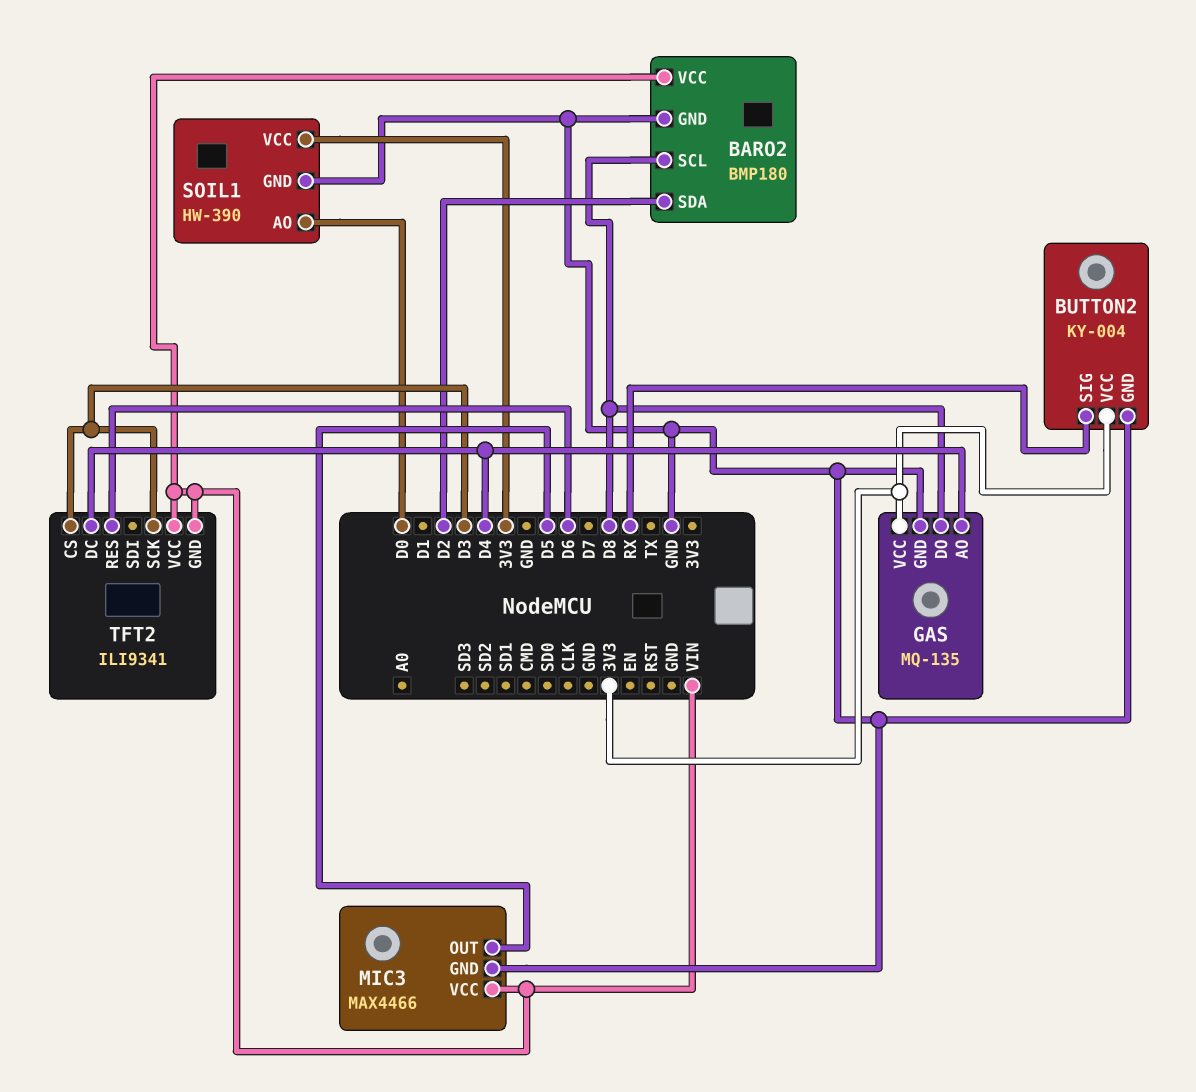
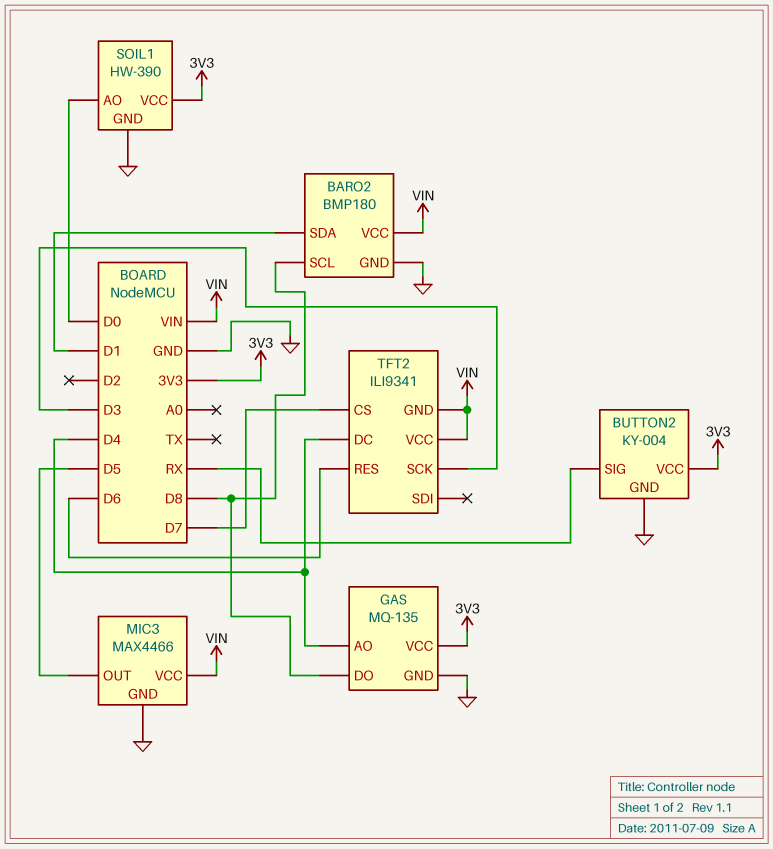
BARO2 pin SDA: D2 -> D1
TFT2 pin CS: D3 -> D7

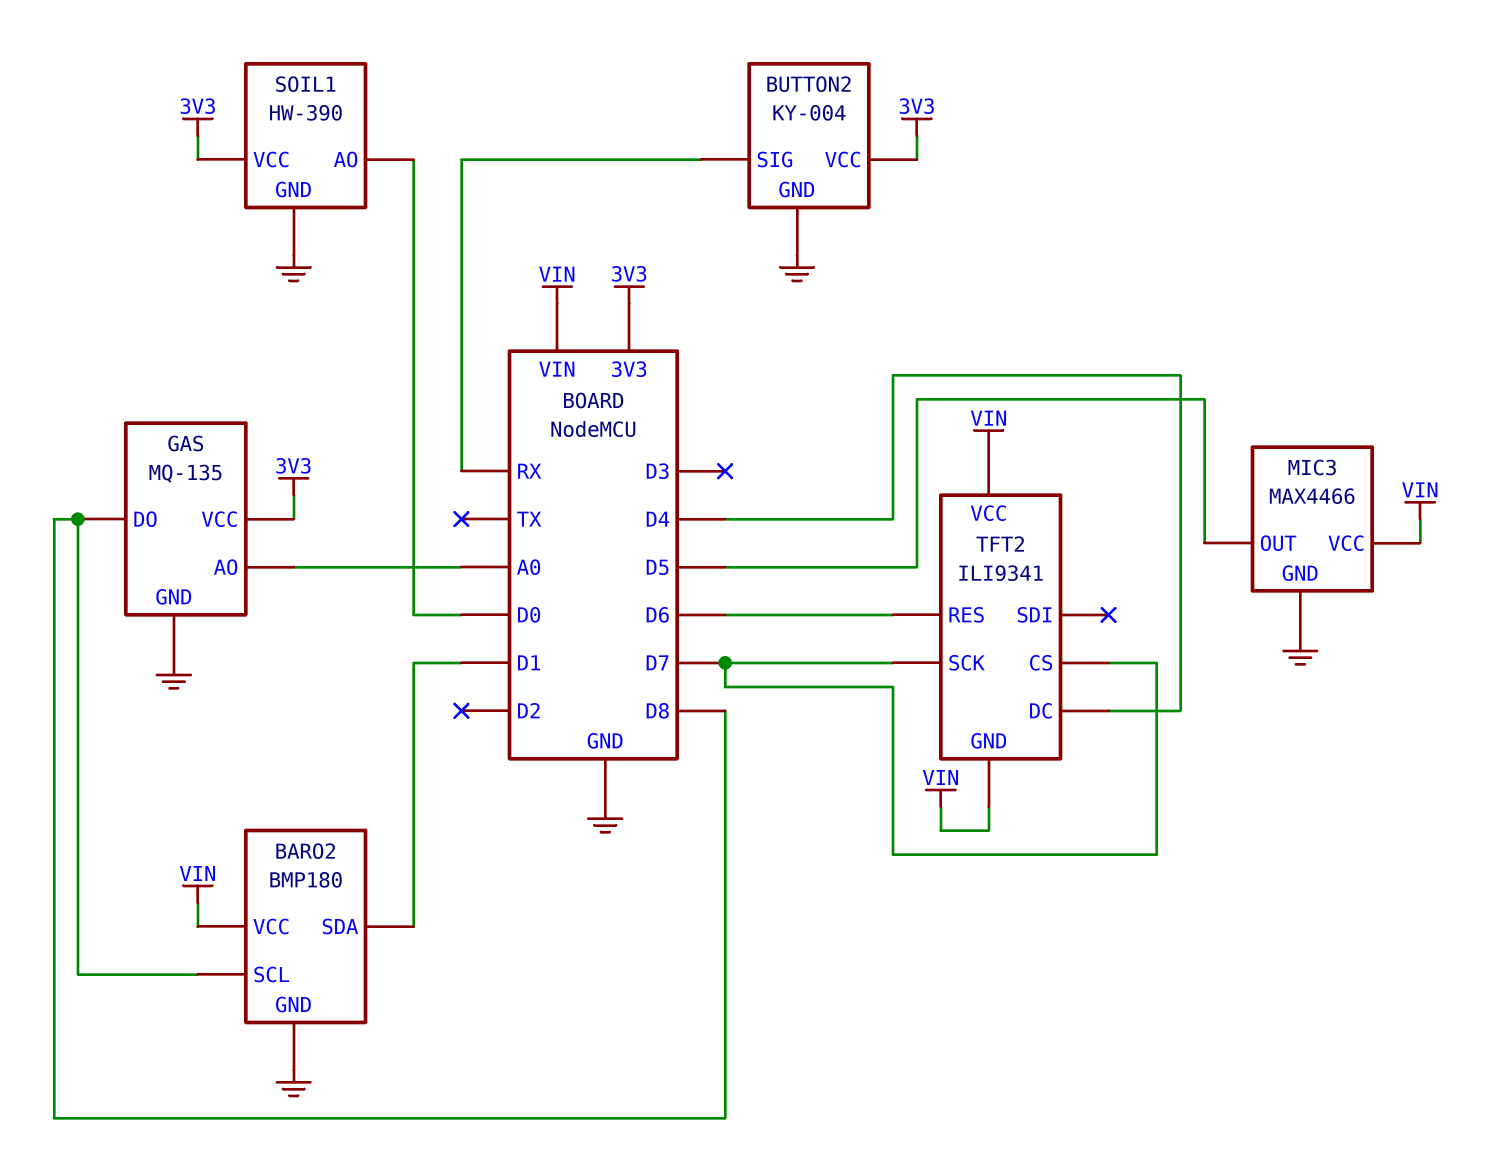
GAS pin AO: D4 -> A0
TFT2 pin SCK: D3 -> D7

